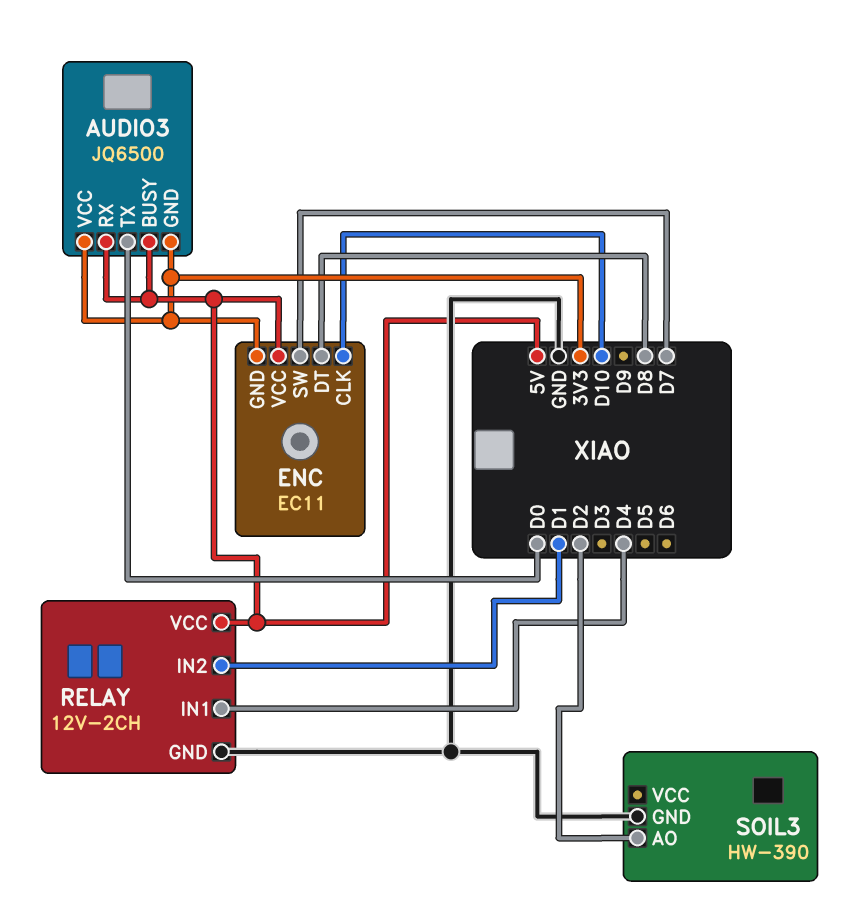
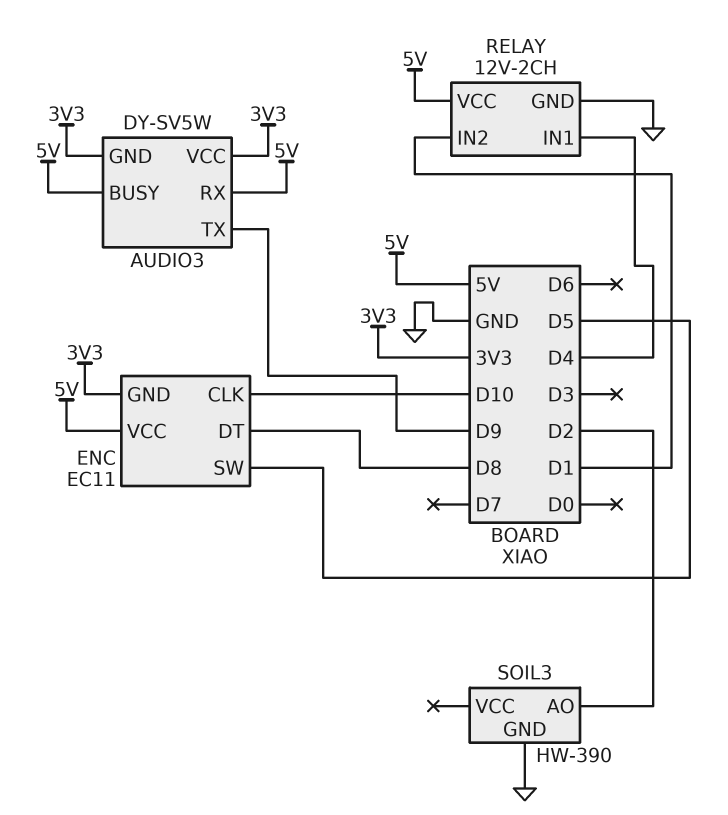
AUDIO3: JQ6500 -> DY-SV5W
AUDIO3 pin TX: D0 -> D9
ENC pin SW: D7 -> D5

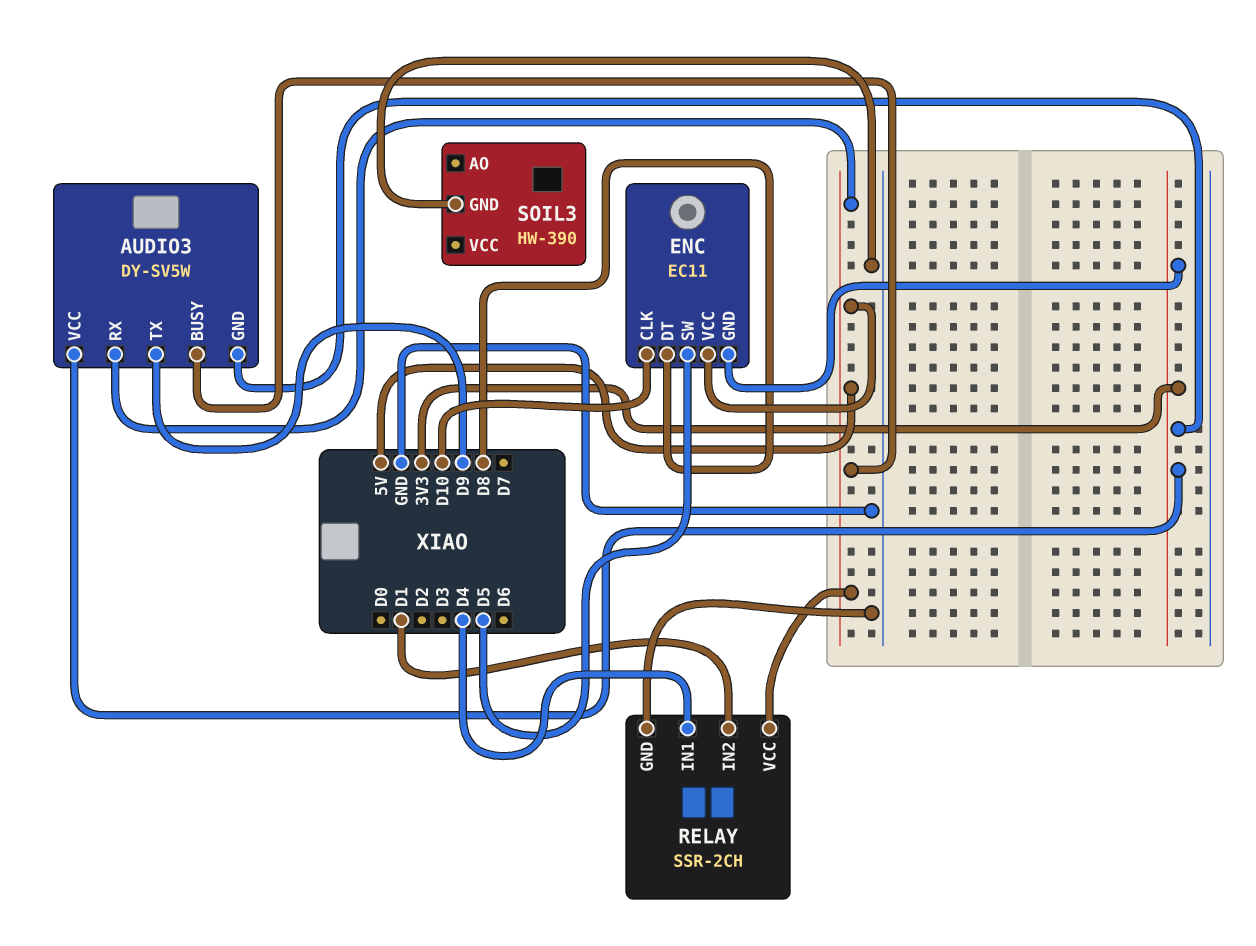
RELAY: 12V-2CH -> SSR-2CH
SOIL3 pin AO: D2 -> none

